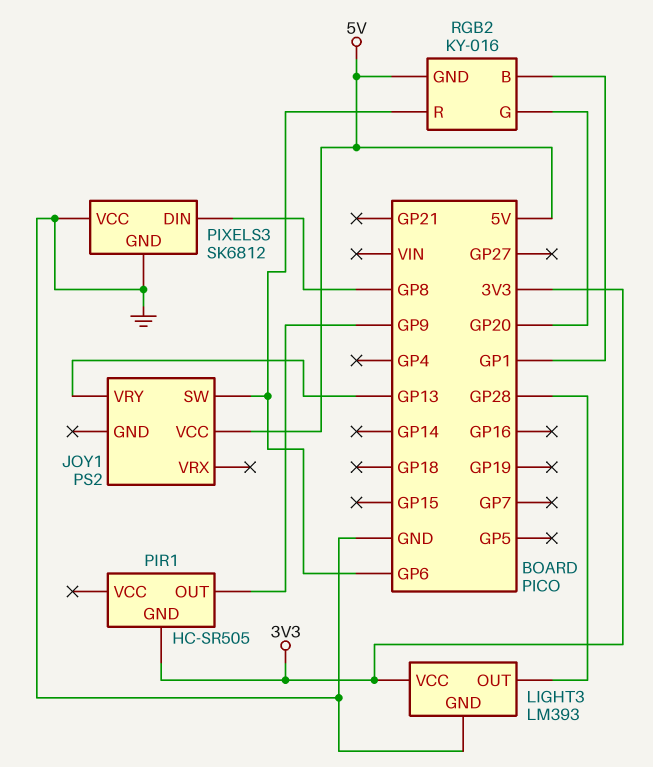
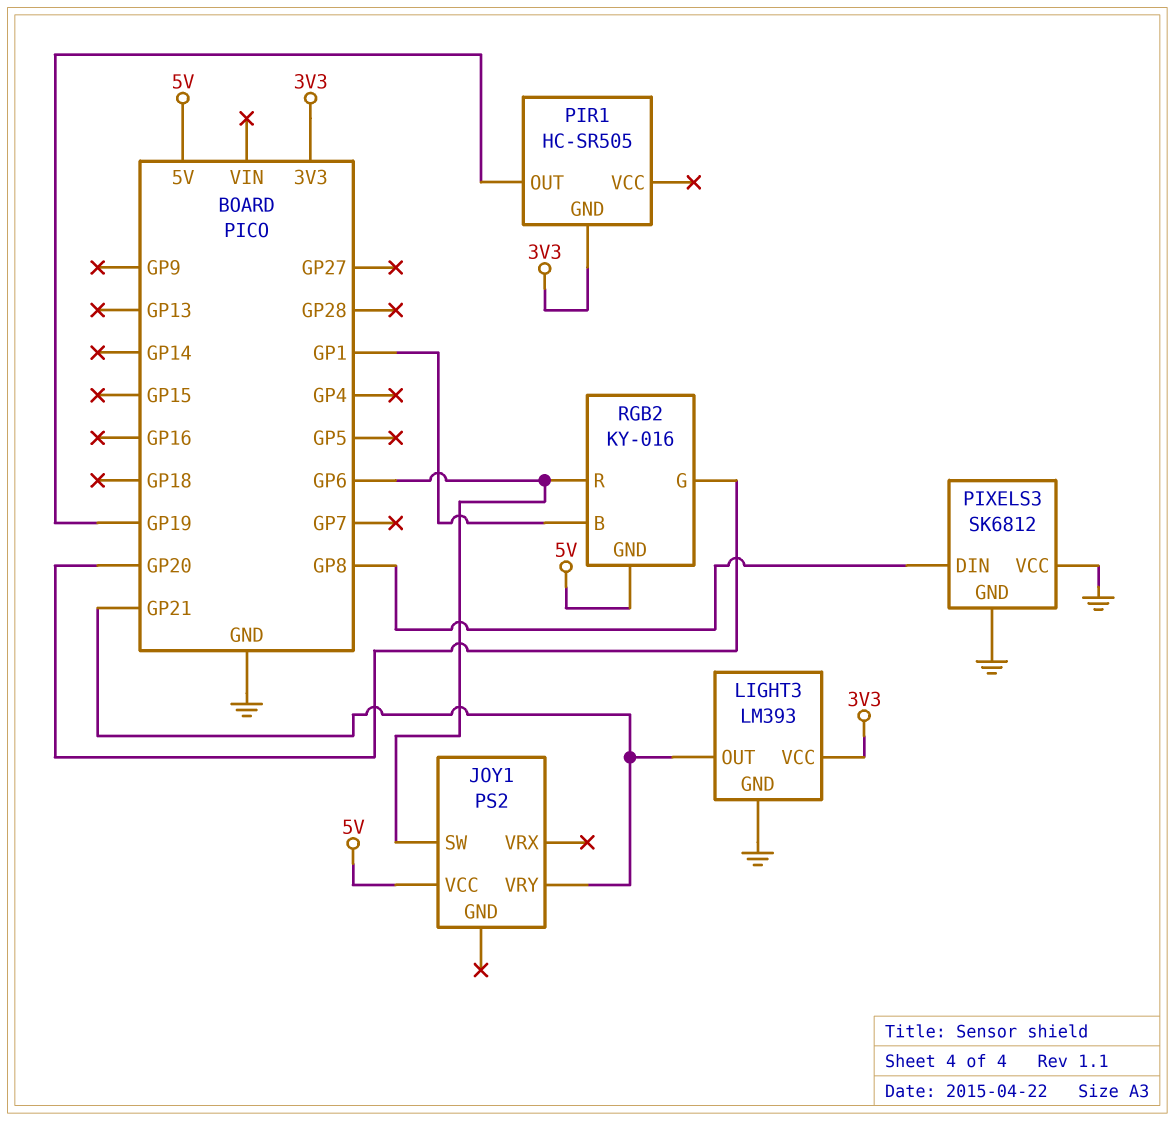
JOY1 pin VRY: GP13 -> GP21
LIGHT3 pin OUT: GP28 -> GP21
PIR1 pin OUT: GP9 -> GP19

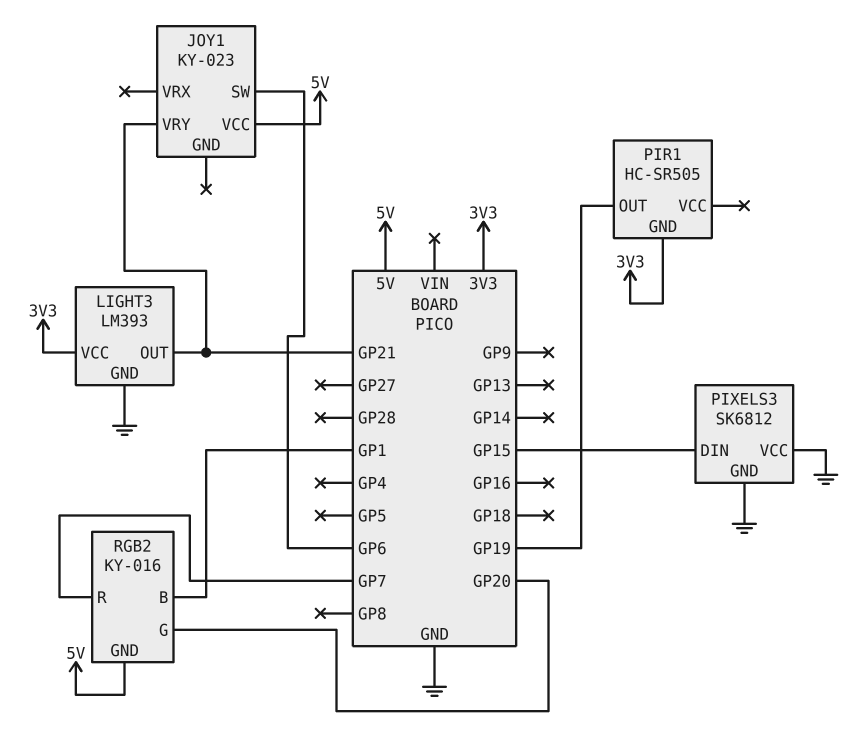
JOY1: PS2 -> KY-023
PIXELS3 pin DIN: GP8 -> GP15
RGB2 pin R: GP6 -> GP7

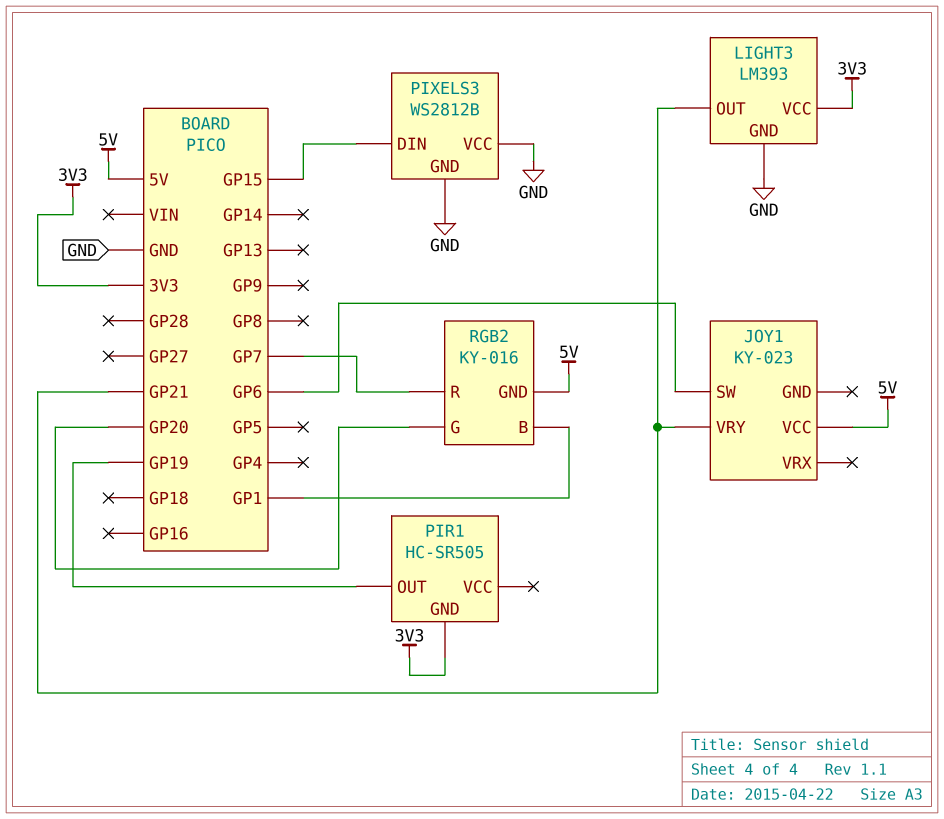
PIXELS3: SK6812 -> WS2812B

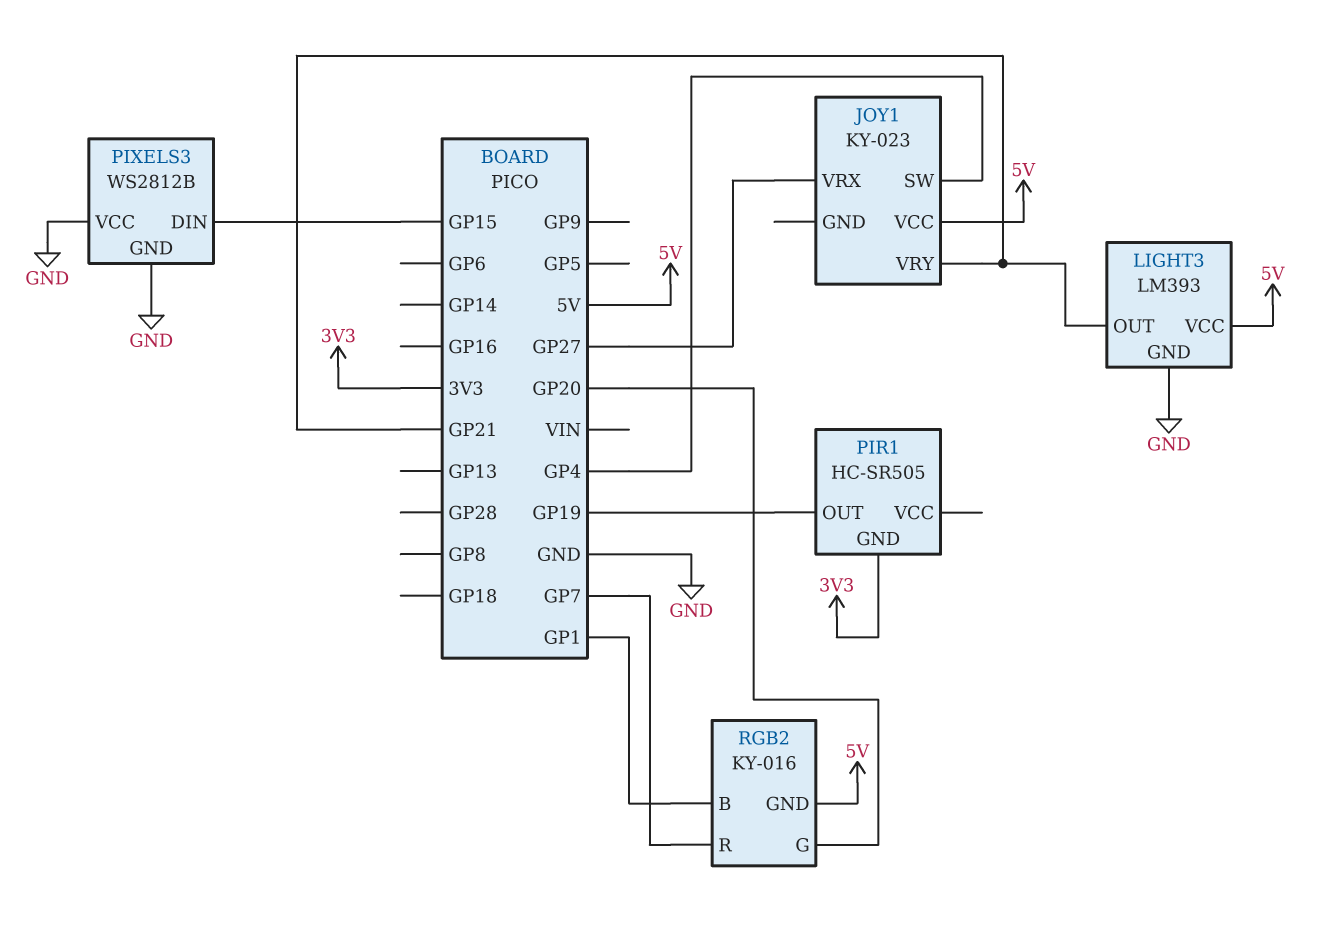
JOY1 pin SW: GP6 -> GP4
JOY1 pin VRX: none -> GP27
LIGHT3 pin VCC: 3V3 -> 5V

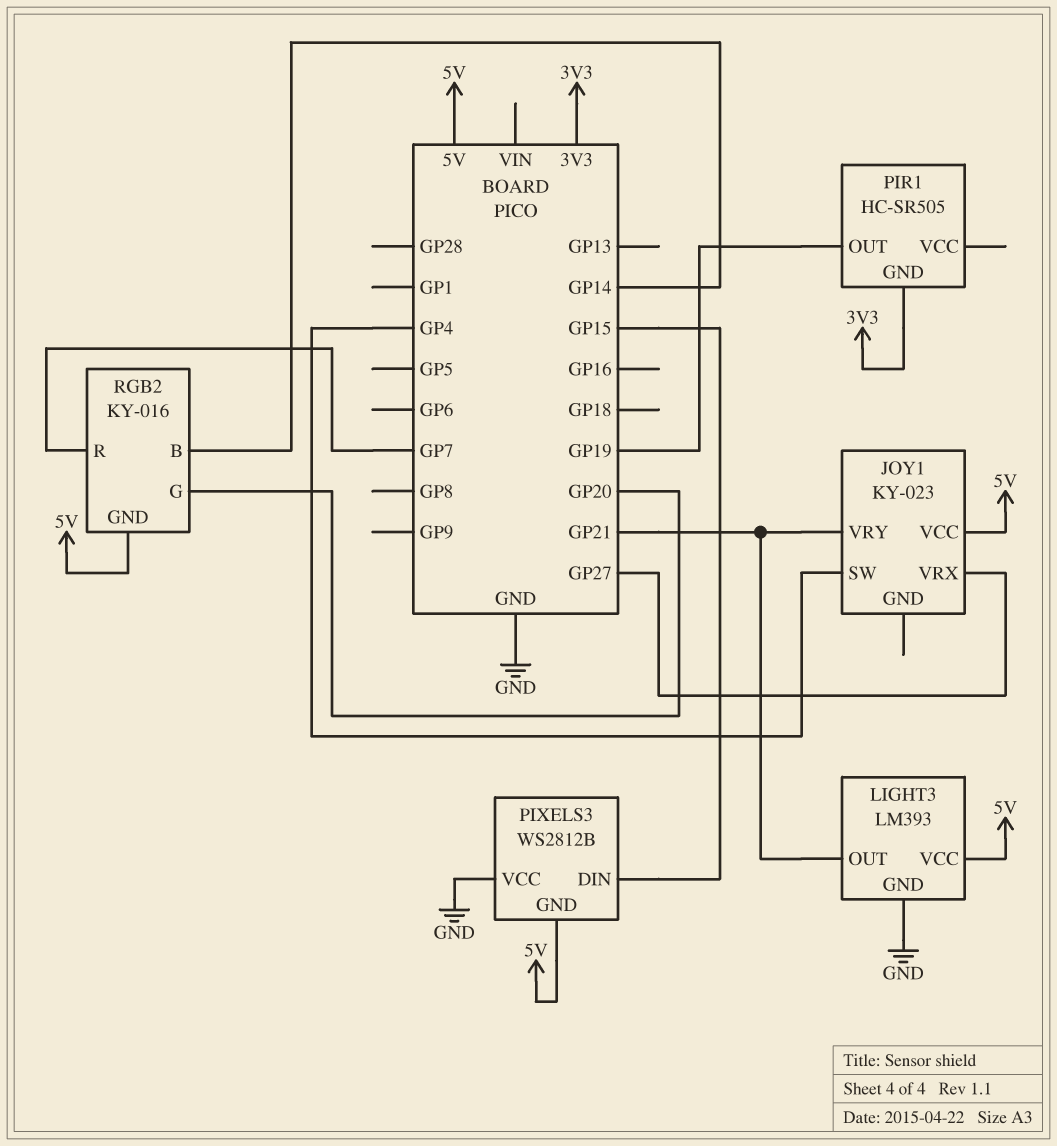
PIXELS3 pin GND: GND -> 5V
RGB2 pin B: GP1 -> GP14

